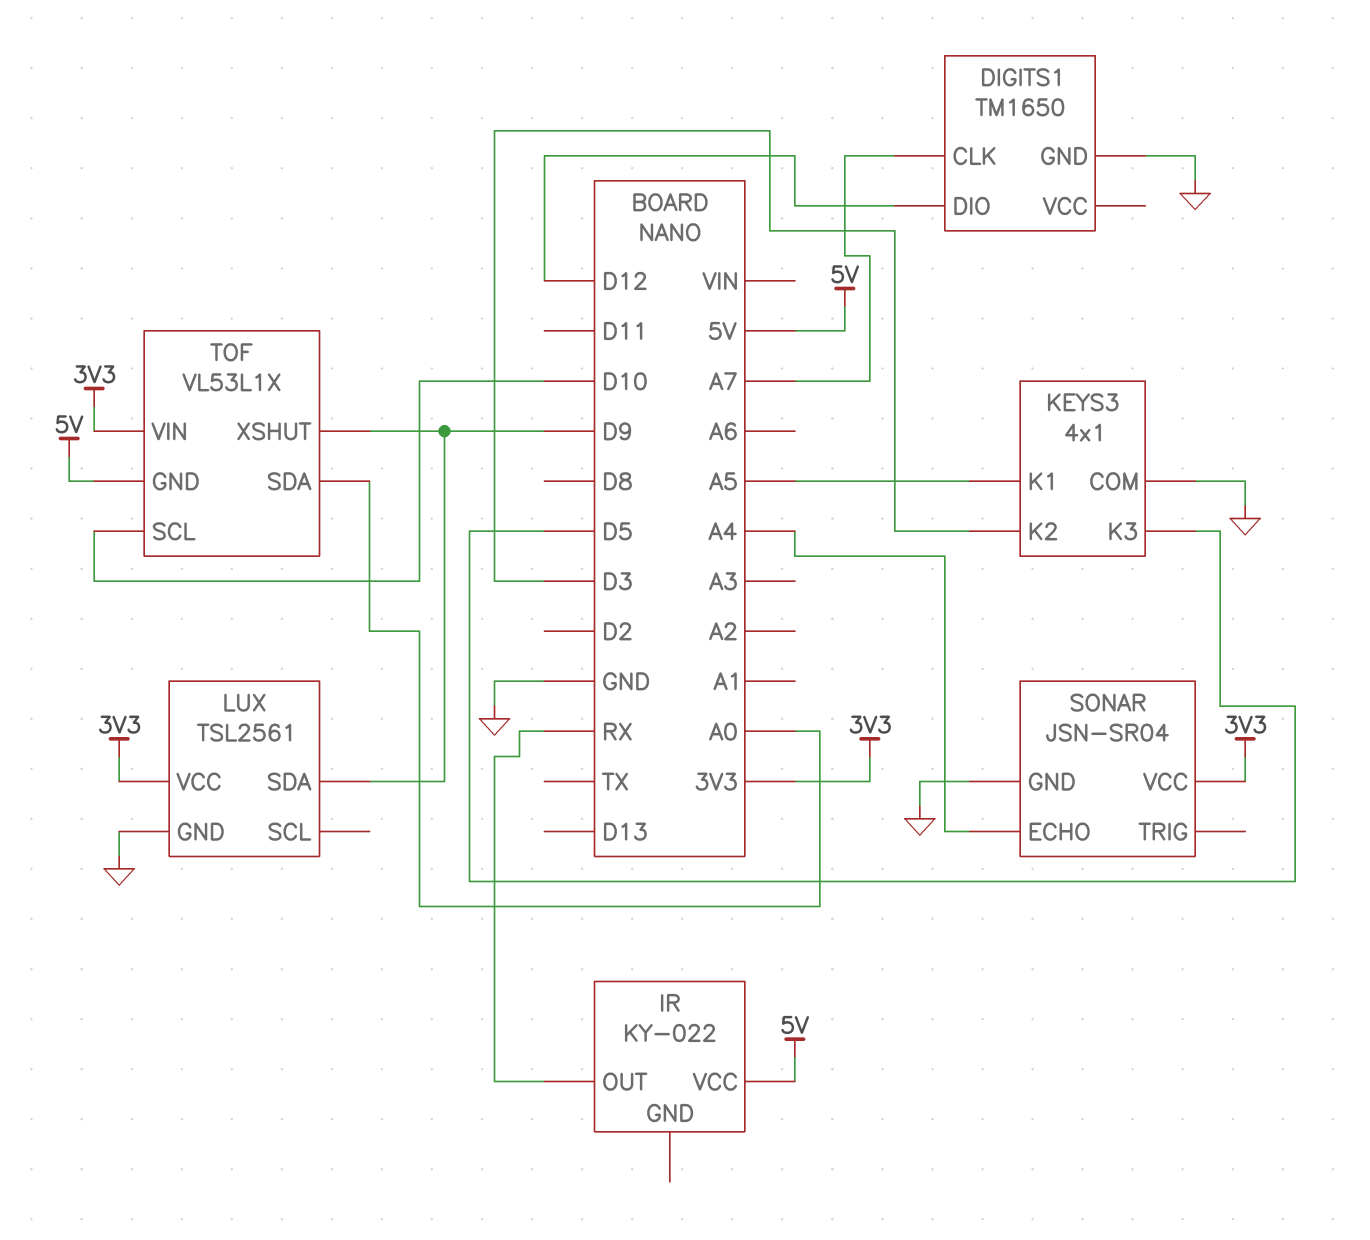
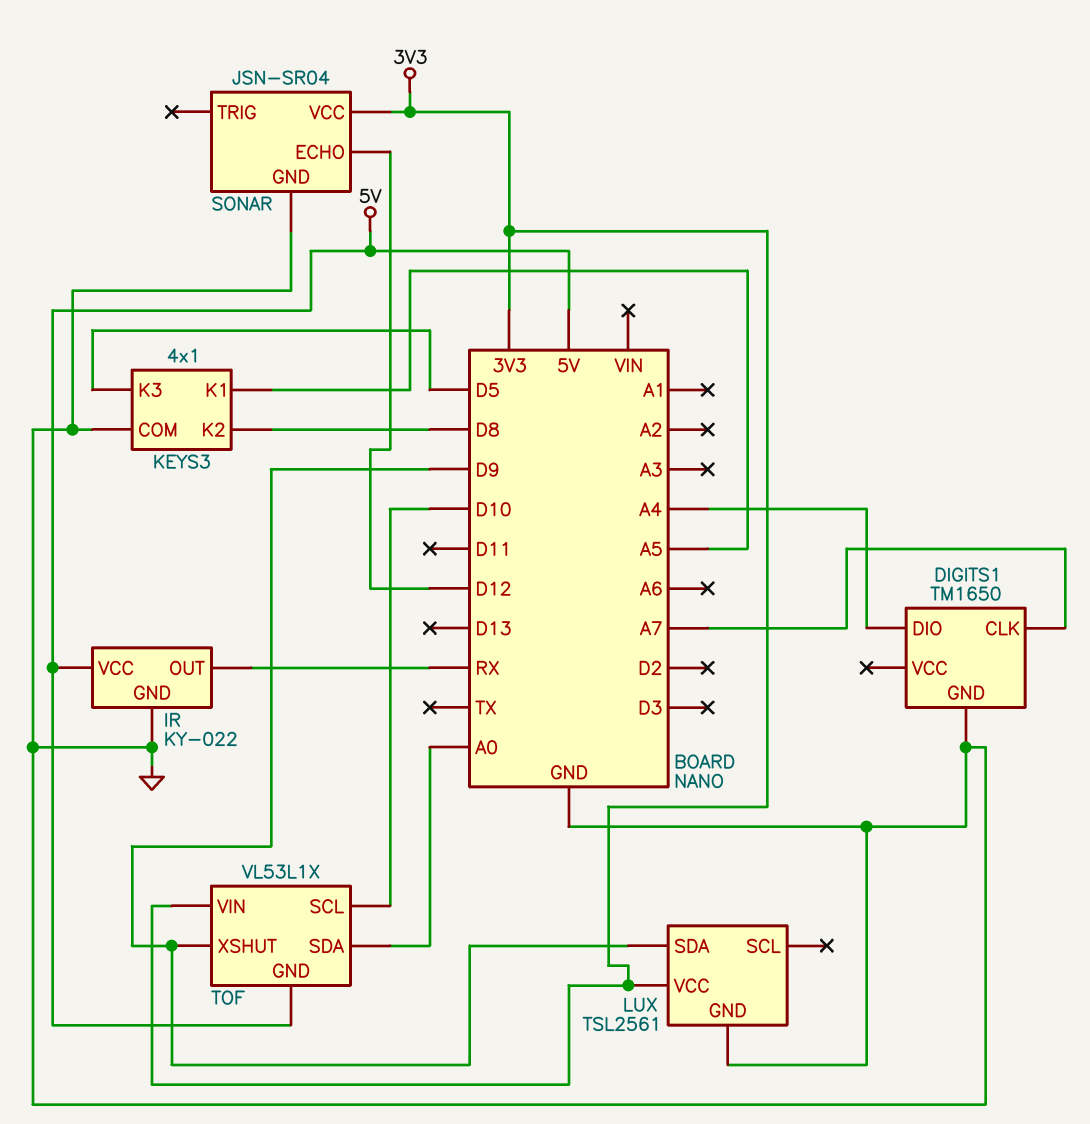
DIGITS1 pin DIO: D12 -> A4
IR pin GND: none -> GND
KEYS3 pin K2: D3 -> D8
SONAR pin ECHO: A4 -> D12

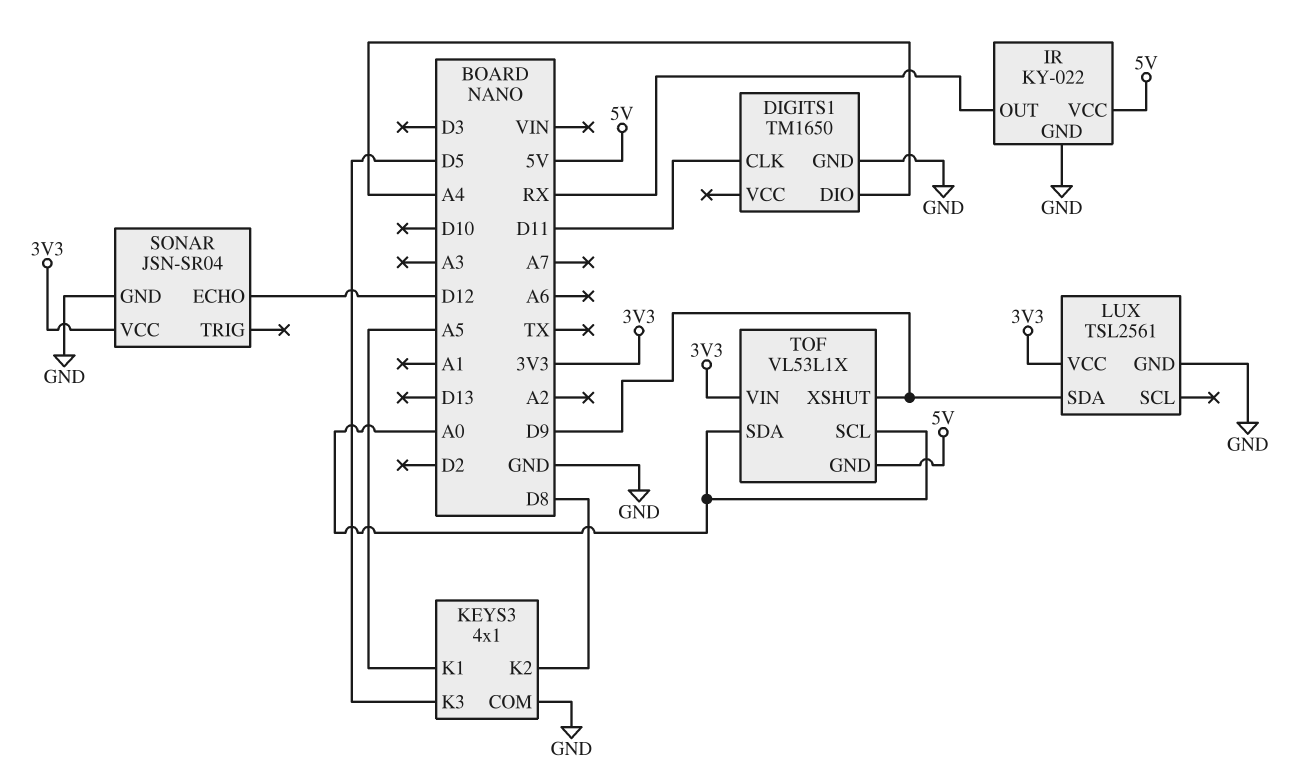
DIGITS1 pin CLK: A7 -> D11
TOF pin SCL: D10 -> A0

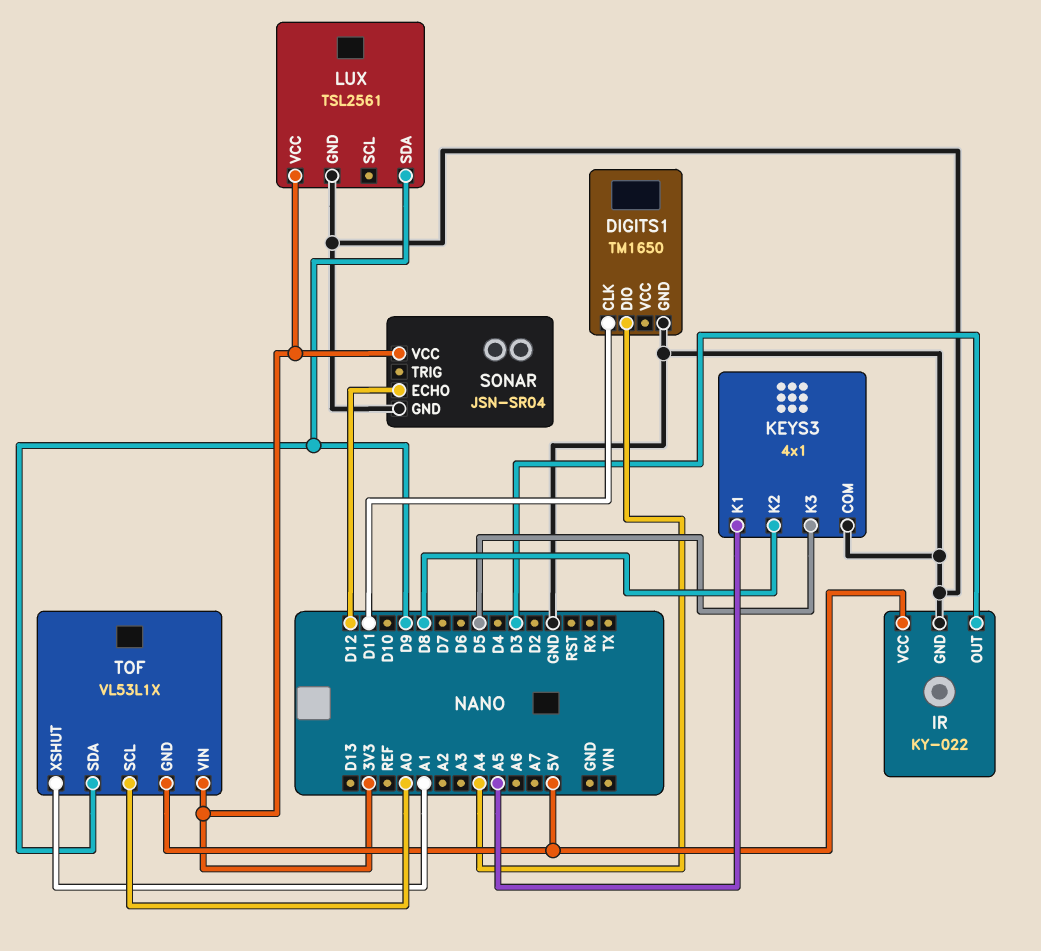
IR pin OUT: RX -> D3
TOF pin SDA: A0 -> D9
TOF pin XSHUT: D9 -> A1

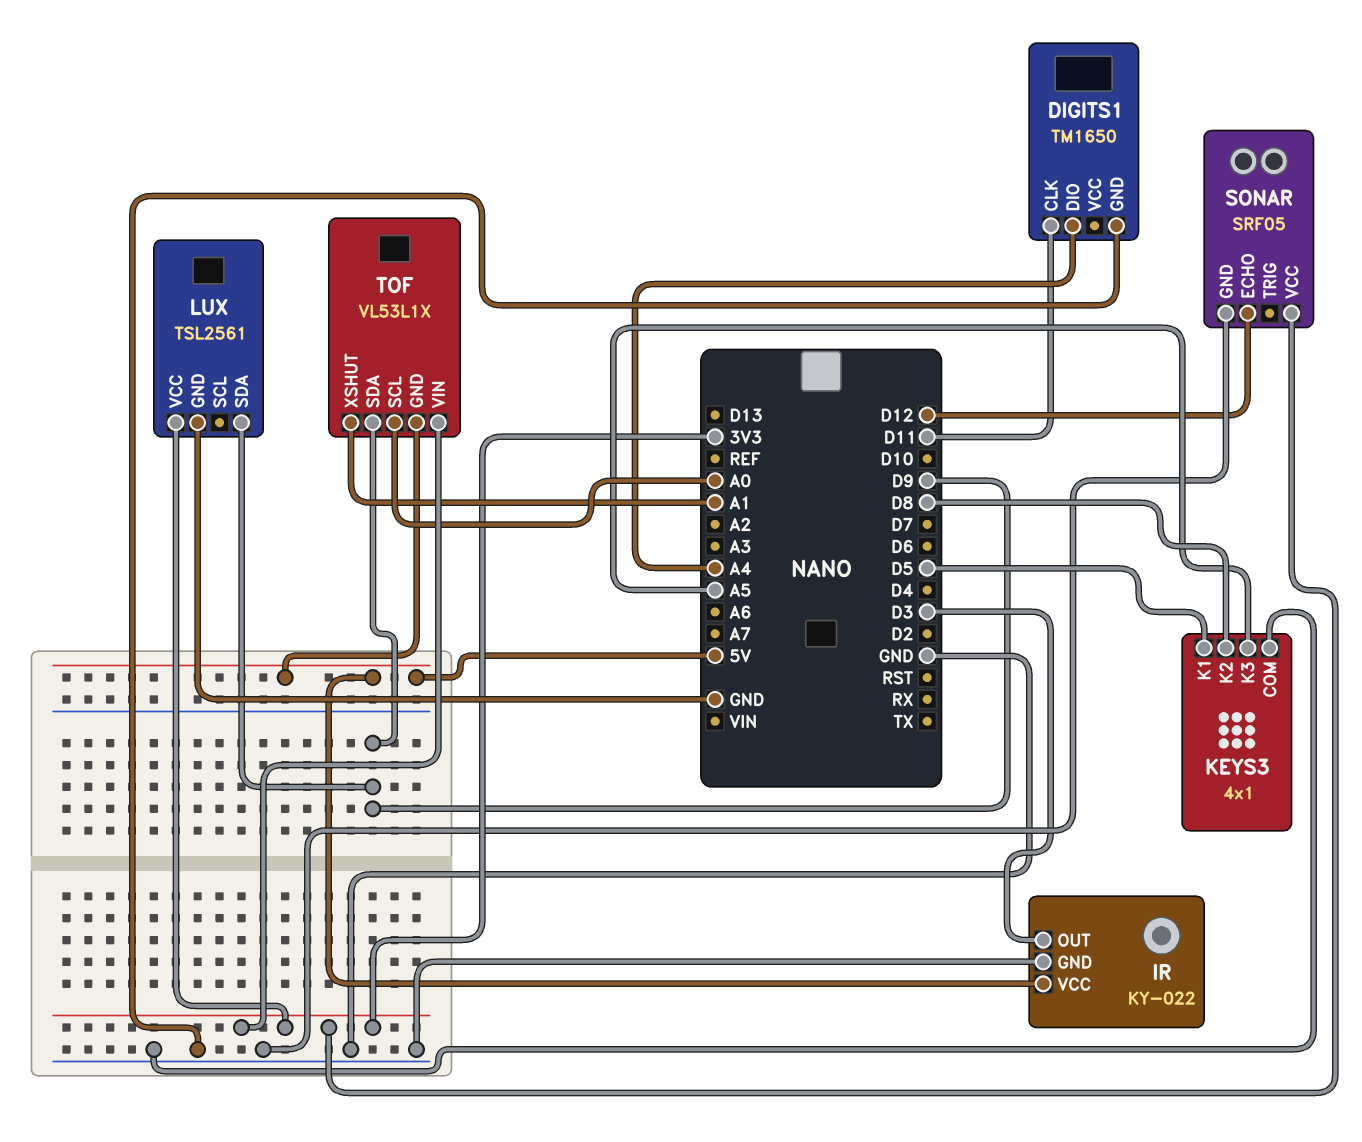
KEYS3 pin K1: A5 -> D5
KEYS3 pin K3: D5 -> A5
SONAR: JSN-SR04 -> SRF05

